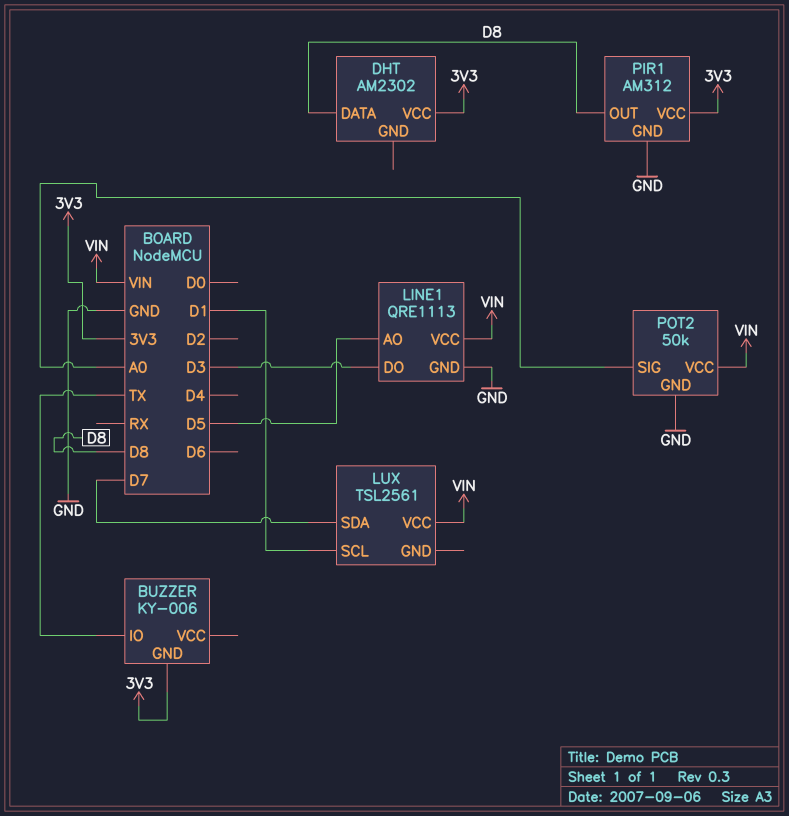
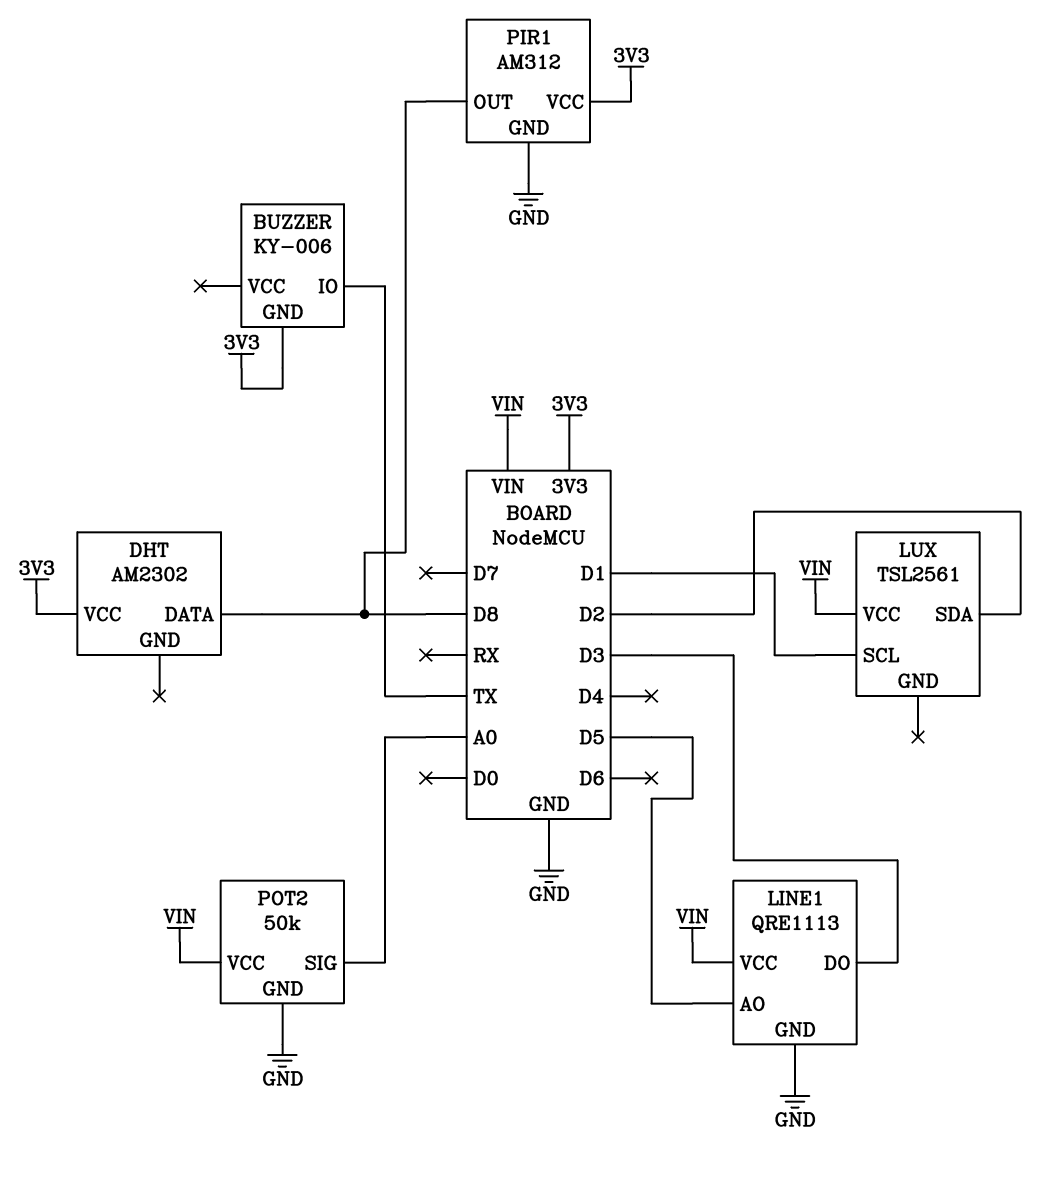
LUX pin SDA: D7 -> D2

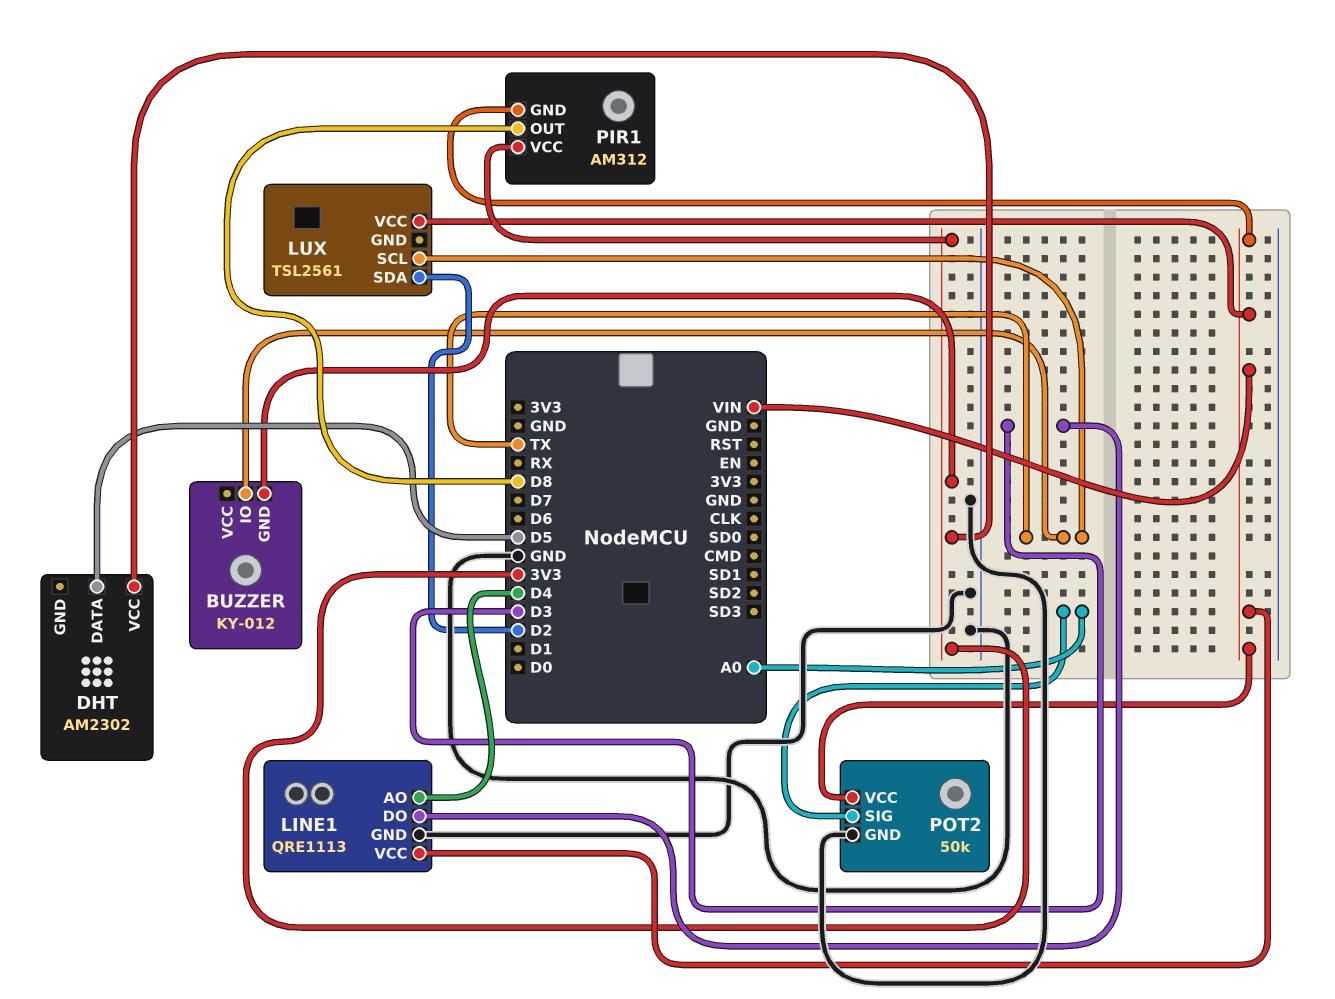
BUZZER: KY-006 -> KY-012
DHT pin DATA: D8 -> D5
LINE1 pin AO: D5 -> D4
LUX pin SCL: D1 -> TX
PIR1 pin GND: GND -> VIN

